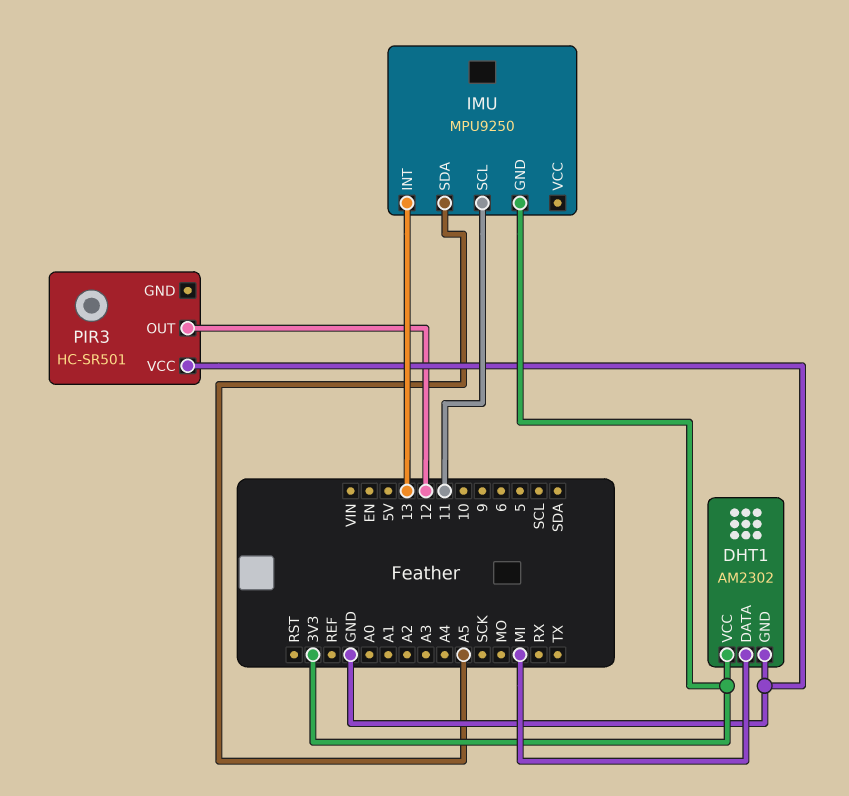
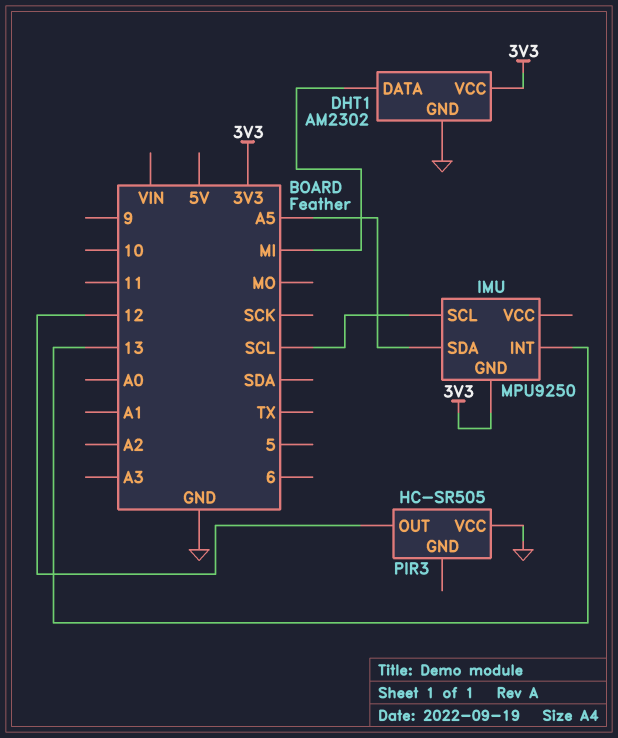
IMU pin SCL: 11 -> SCL
PIR3: HC-SR501 -> HC-SR505

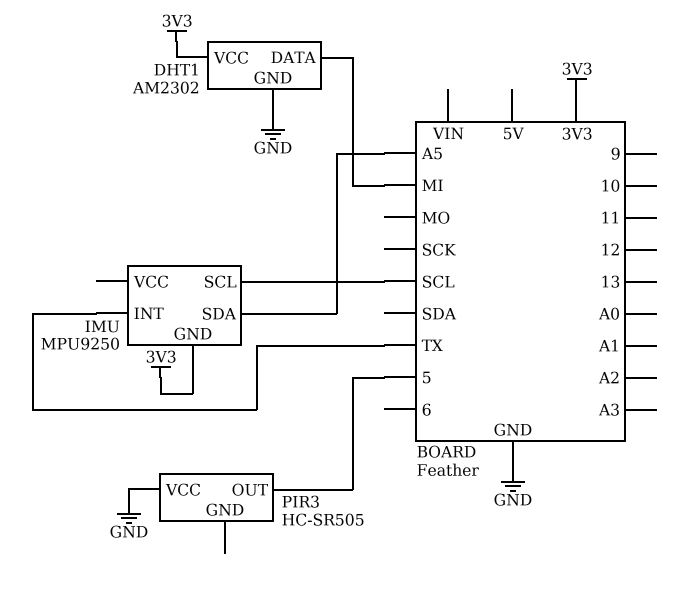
IMU pin INT: 13 -> TX
PIR3 pin OUT: 12 -> 5

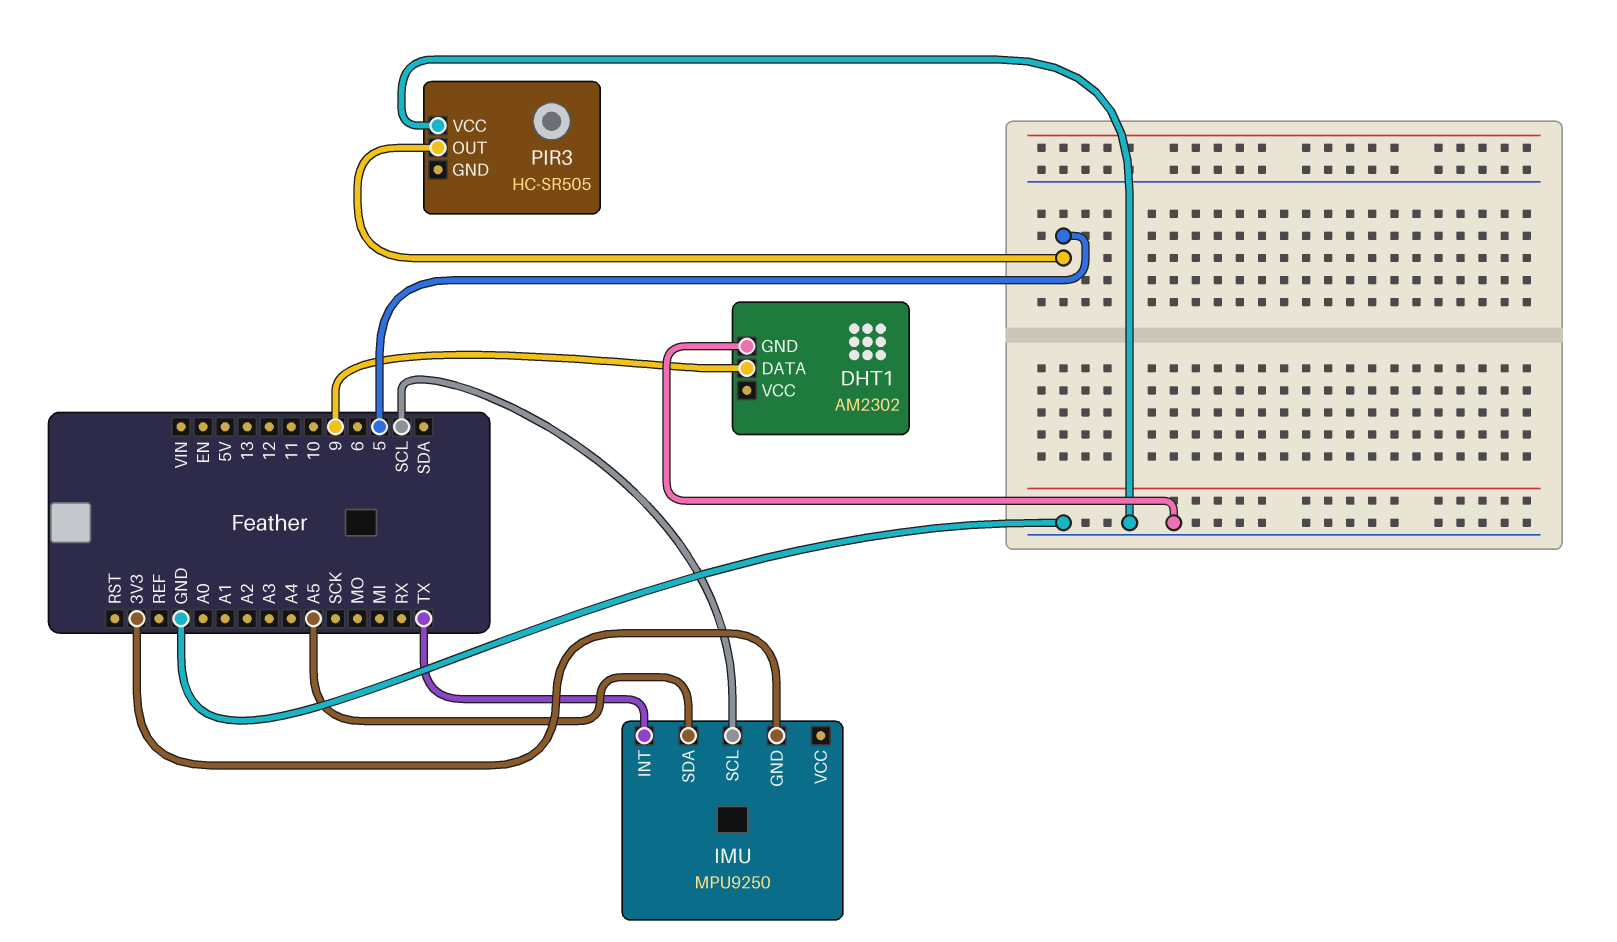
DHT1 pin DATA: MI -> 9
DHT1 pin VCC: 3V3 -> none

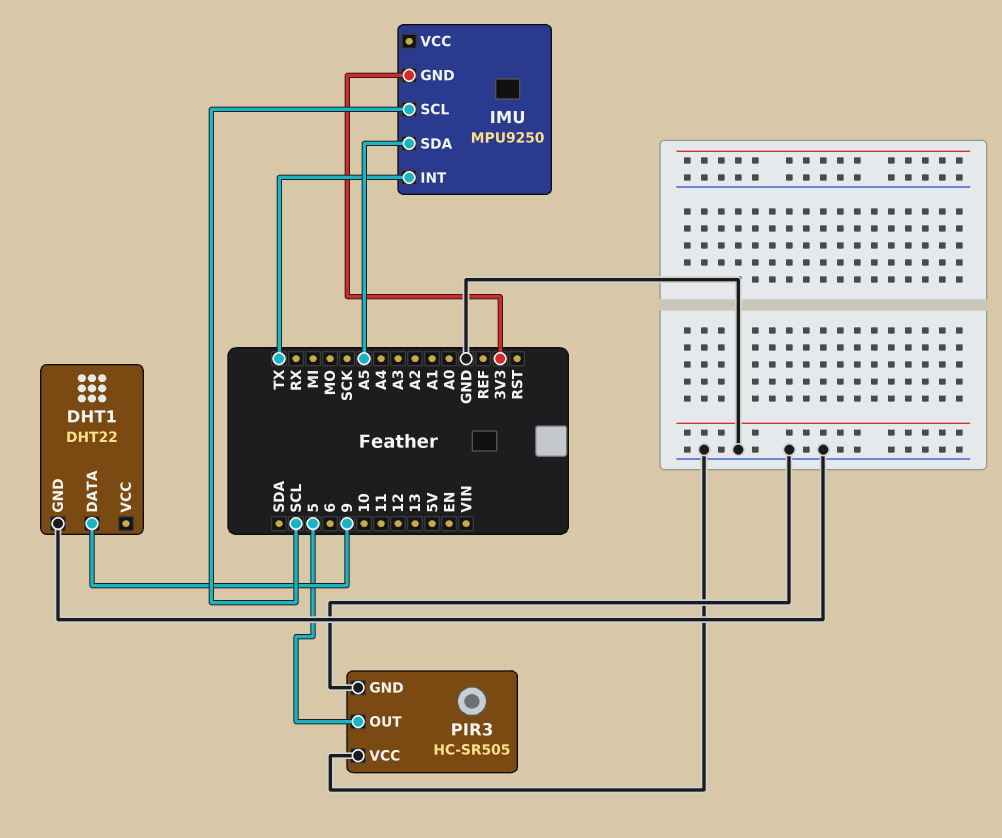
DHT1: AM2302 -> DHT22
PIR3 pin GND: none -> GND

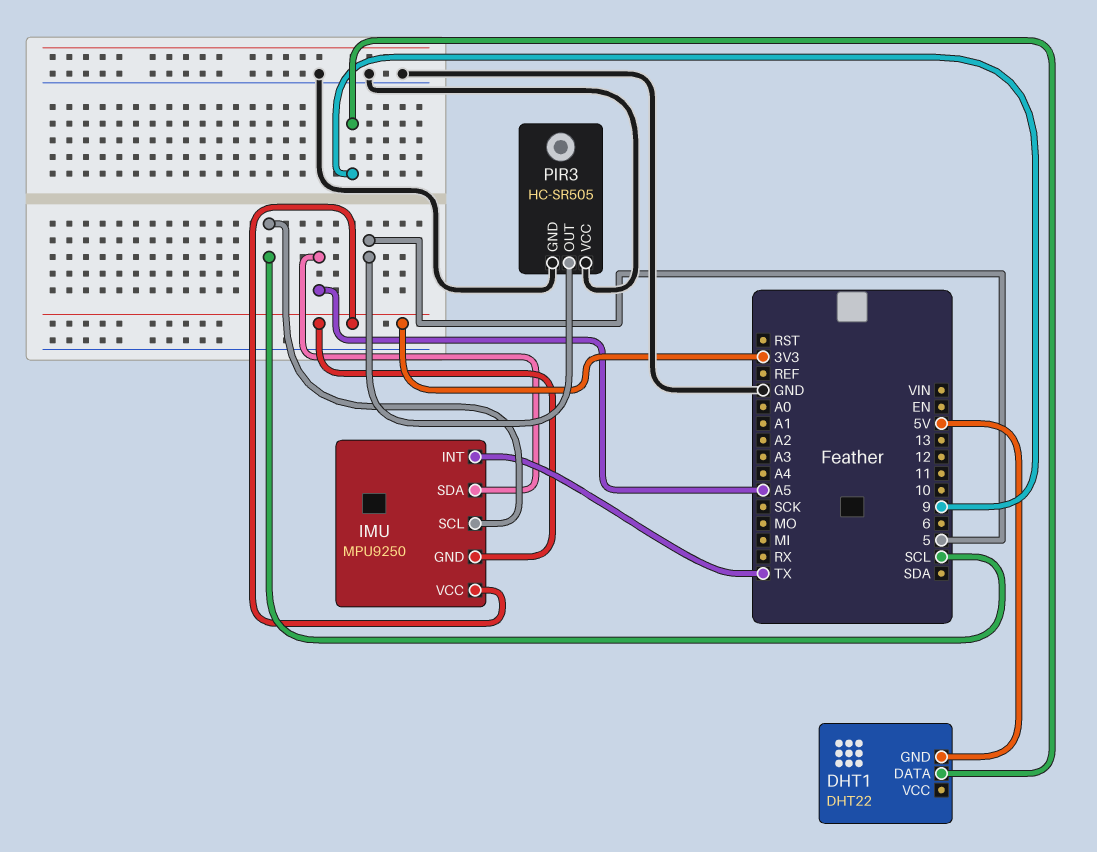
DHT1 pin GND: GND -> 5V
IMU pin VCC: none -> 3V3

